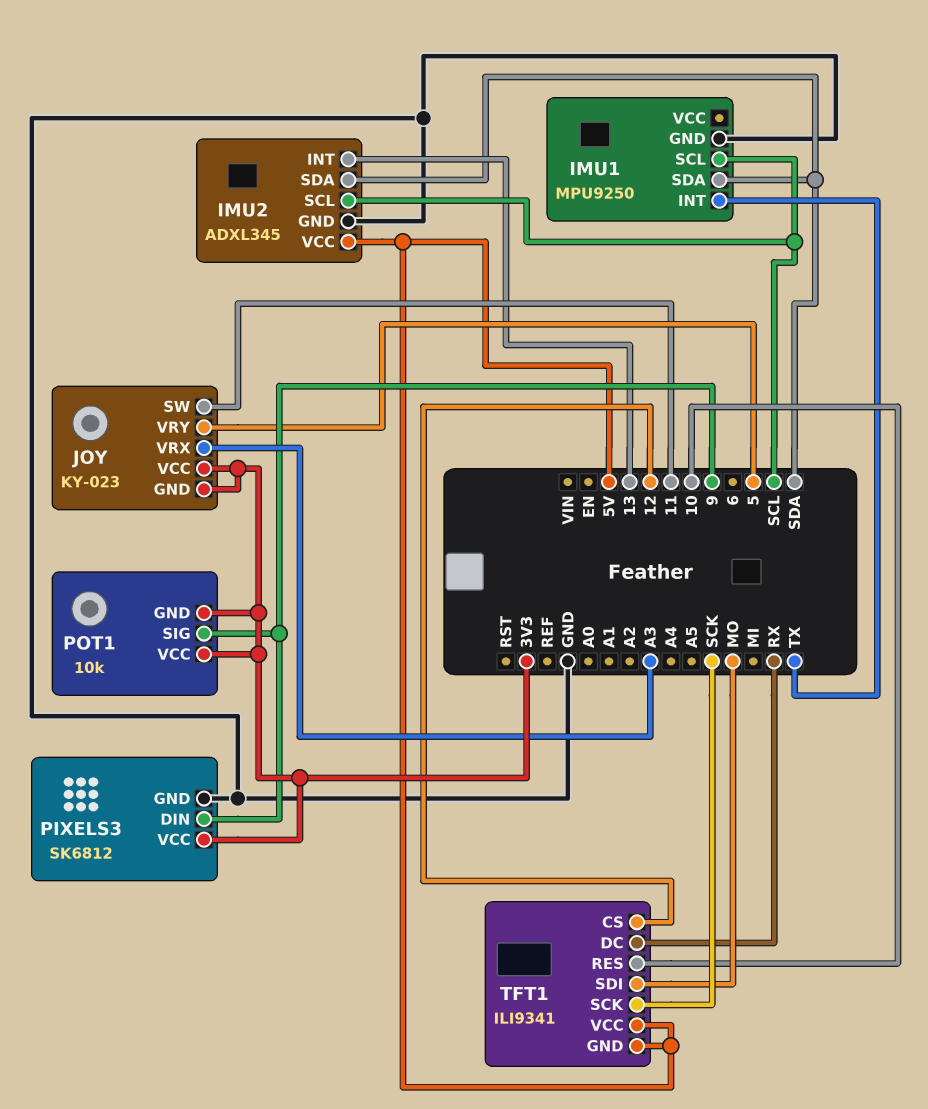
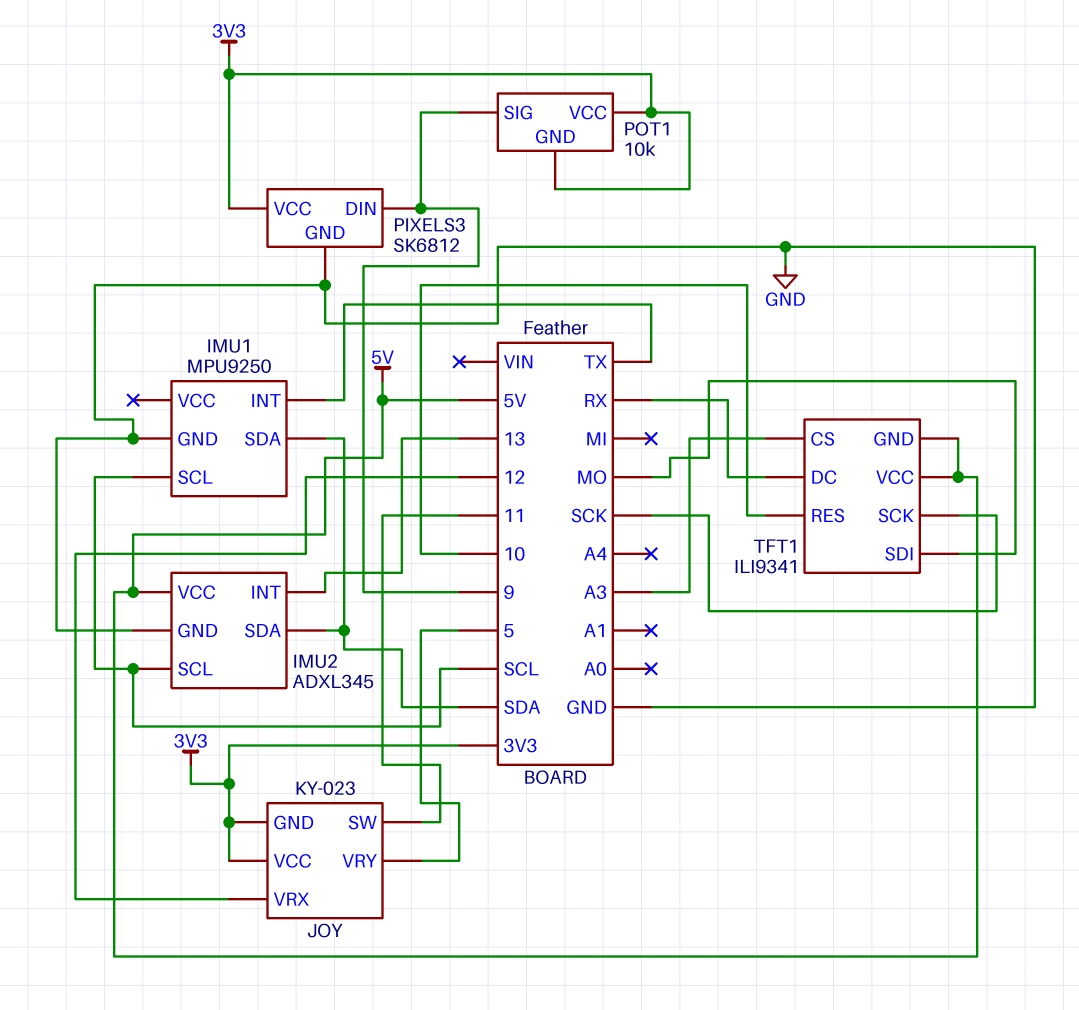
JOY pin VRX: A3 -> 12
TFT1 pin CS: 12 -> A3

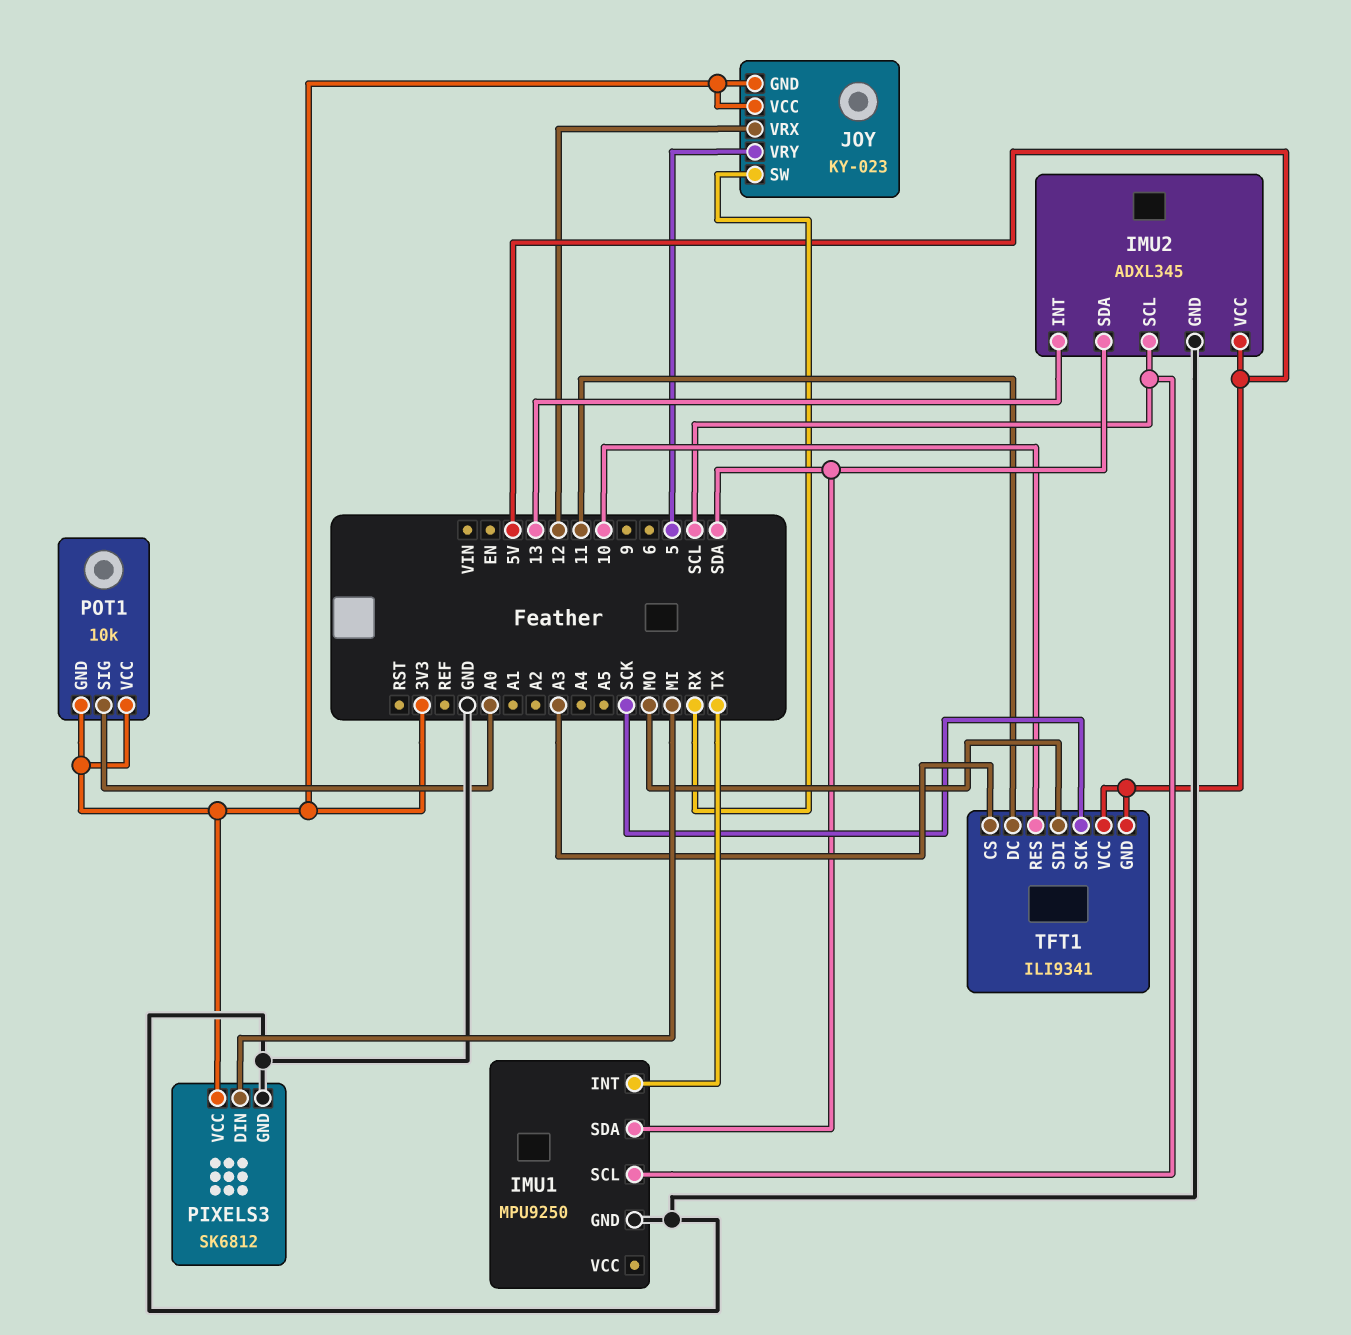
JOY pin SW: 11 -> RX
PIXELS3 pin DIN: 9 -> MI
POT1 pin SIG: 9 -> A0
TFT1 pin DC: RX -> 11

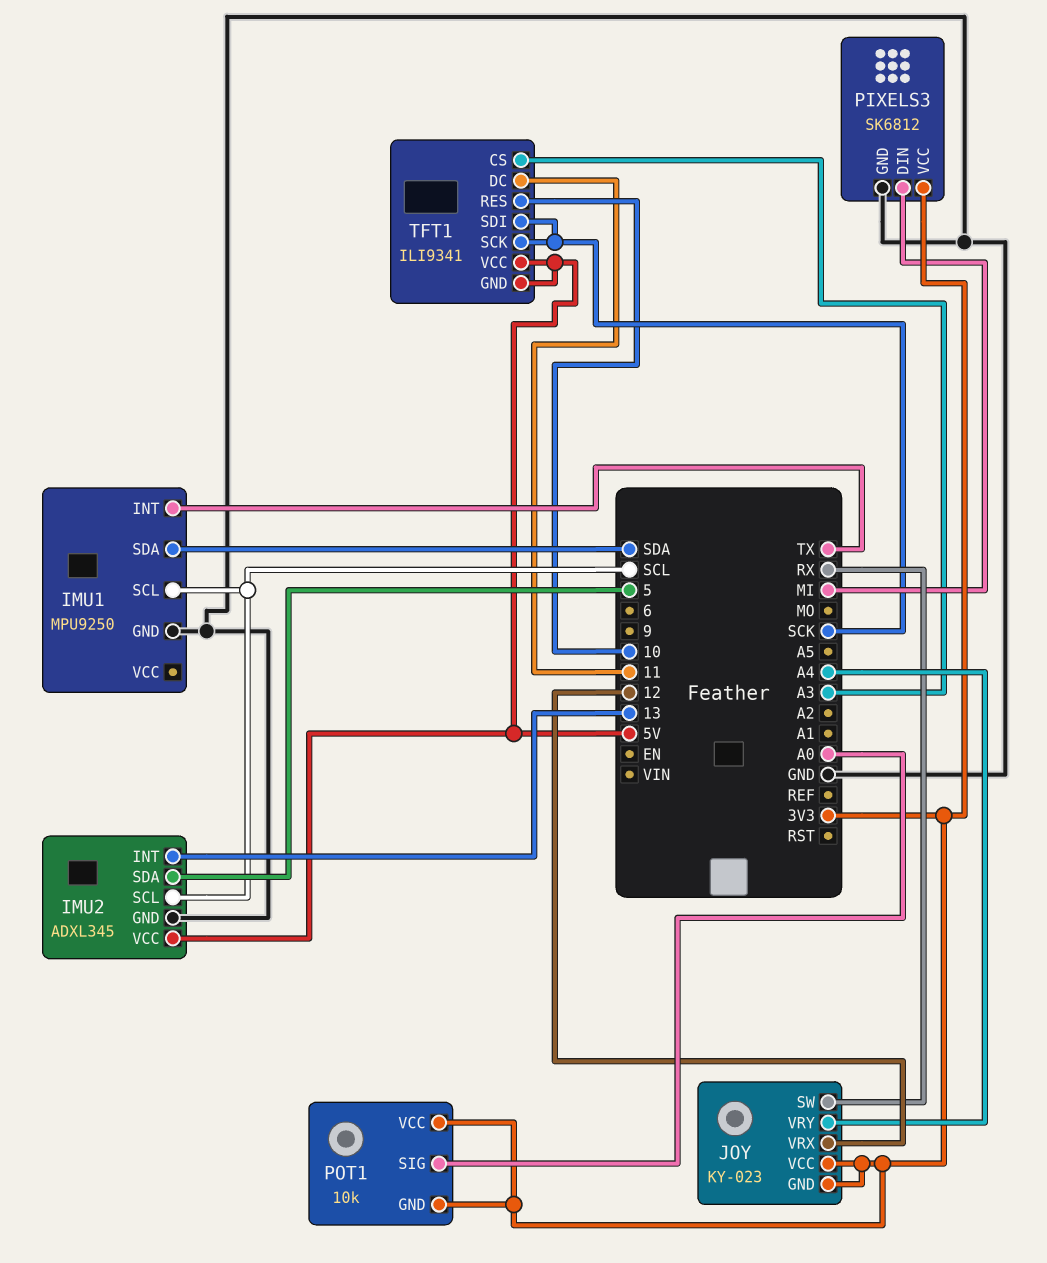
IMU2 pin SDA: SDA -> 5
JOY pin VRY: 5 -> A4
TFT1 pin SDI: MO -> SCK

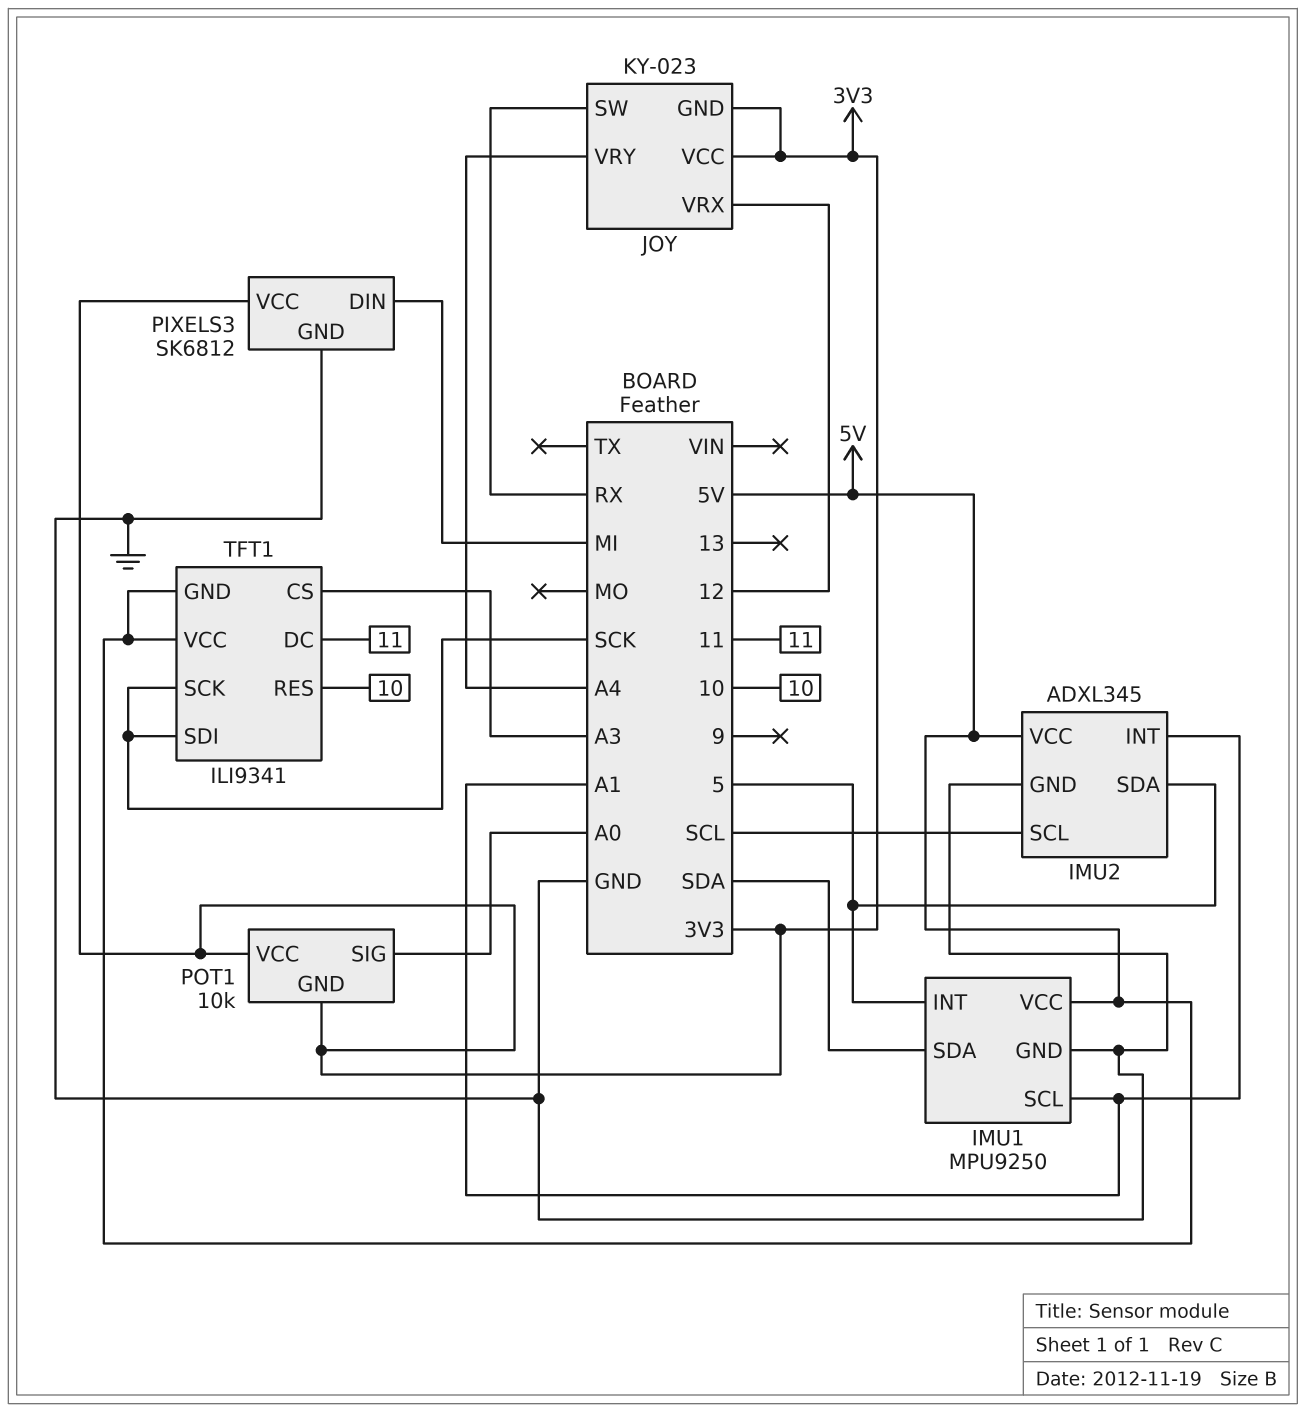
IMU1 pin INT: TX -> 5
IMU1 pin SCL: SCL -> A1
IMU1 pin VCC: none -> 5V
IMU2 pin INT: 13 -> A1

